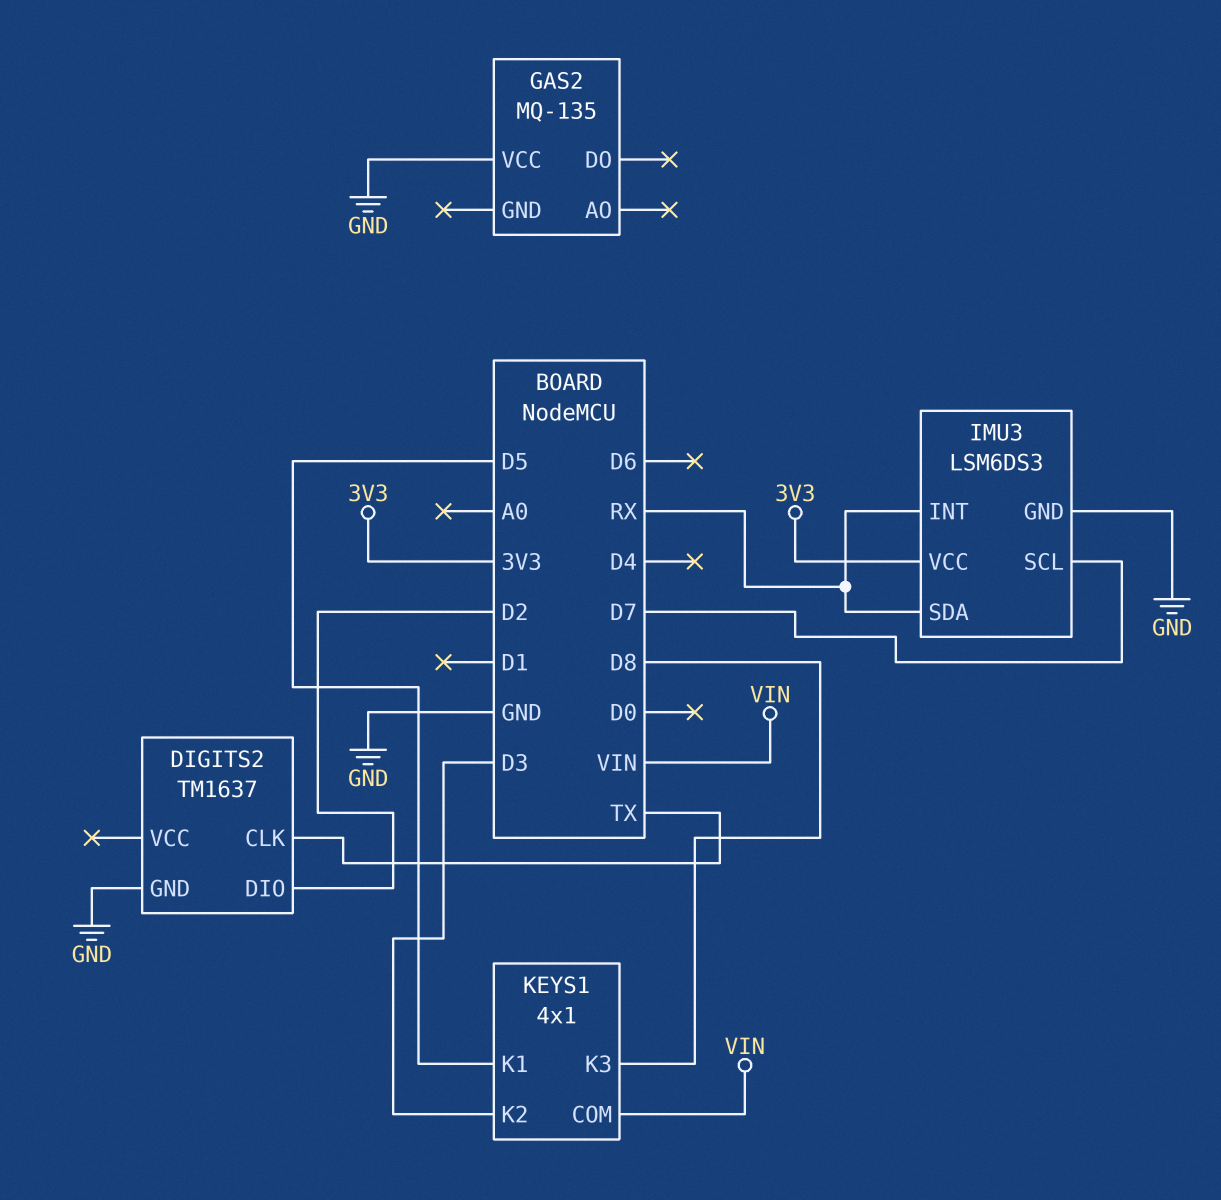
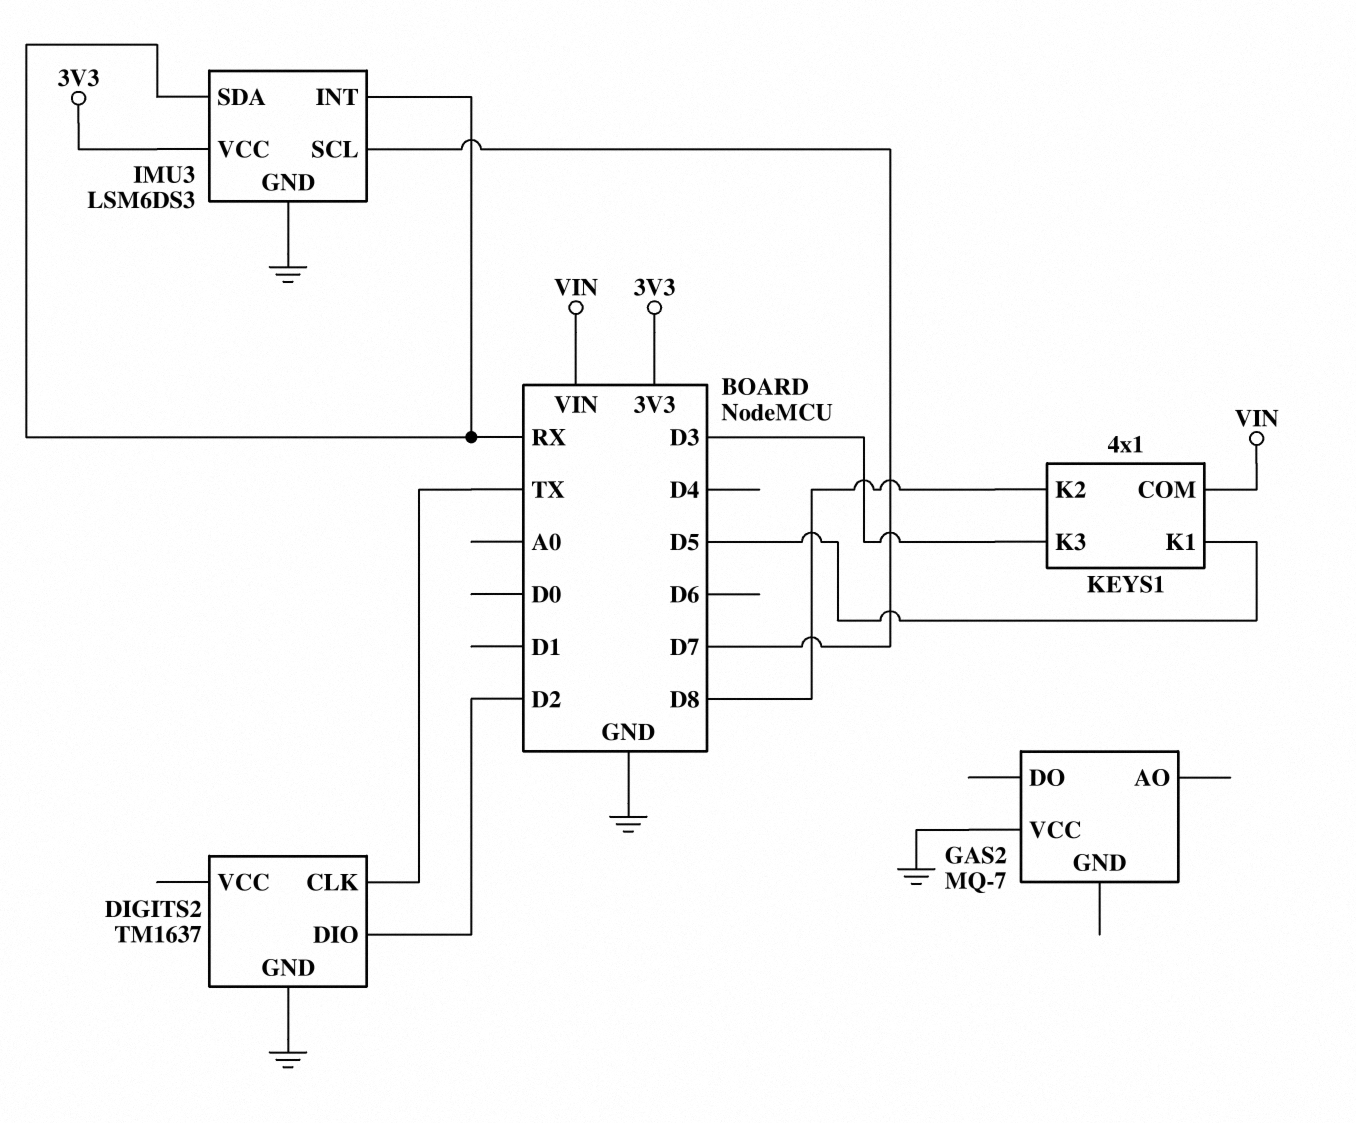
GAS2: MQ-135 -> MQ-7
KEYS1 pin K2: D3 -> D8
KEYS1 pin K3: D8 -> D3

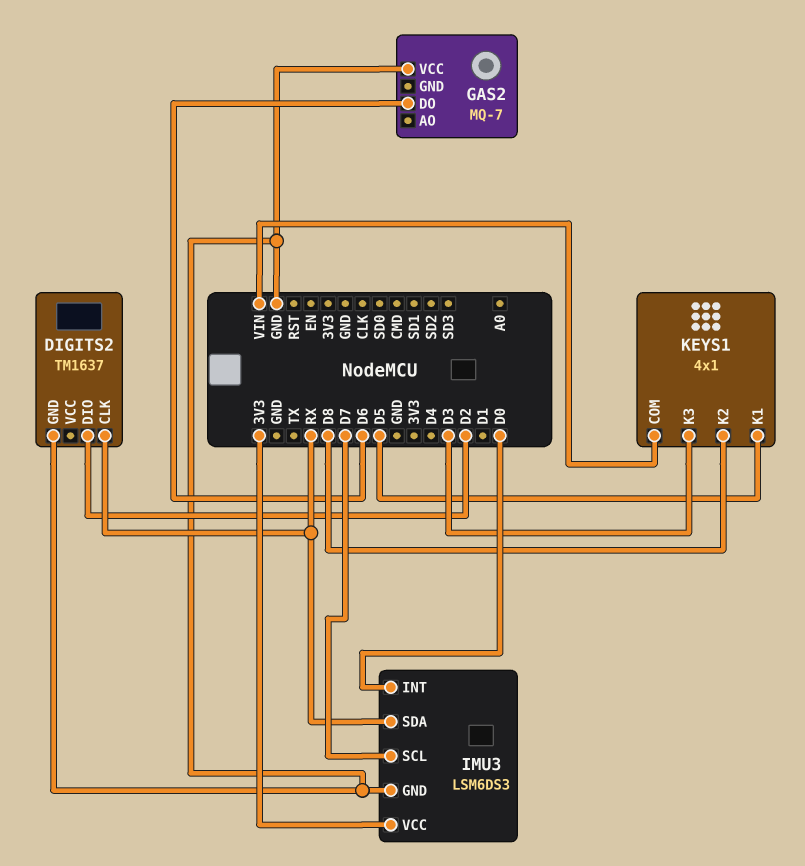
DIGITS2 pin CLK: TX -> RX
GAS2 pin DO: none -> D6
IMU3 pin INT: RX -> D0

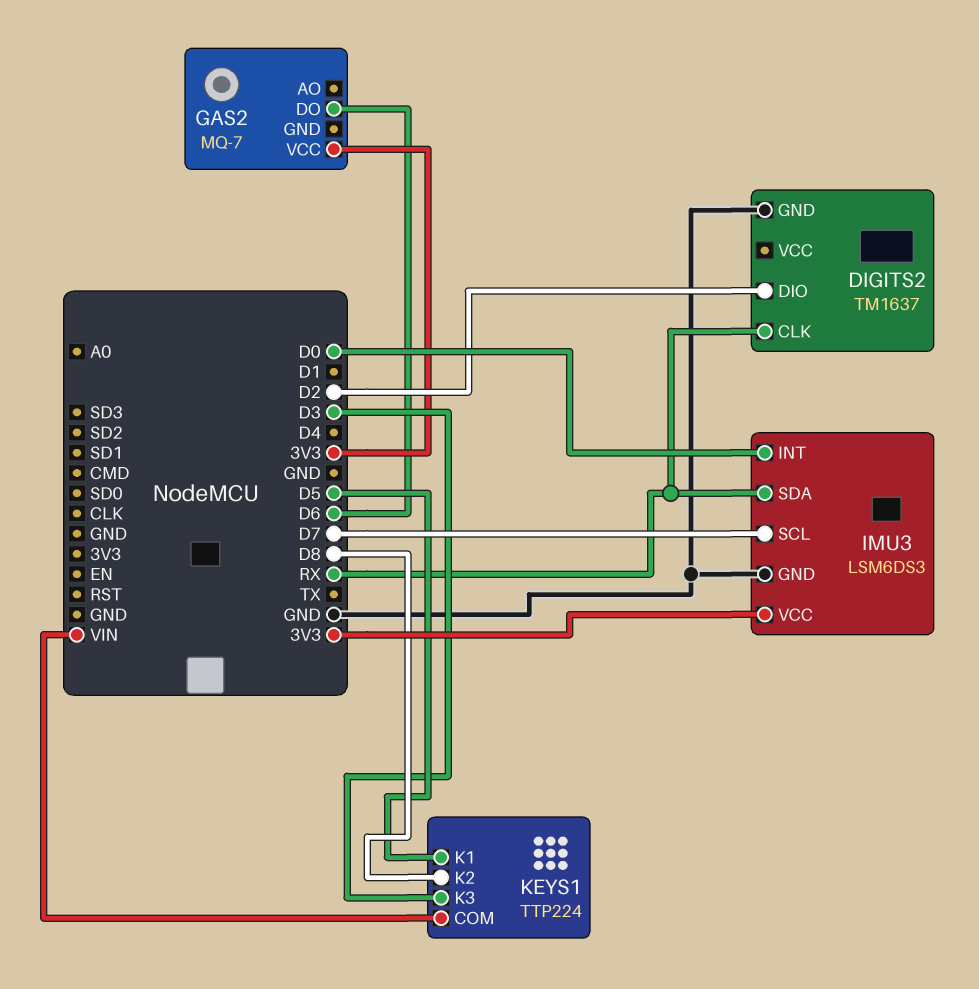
GAS2 pin VCC: GND -> 3V3
KEYS1: 4x1 -> TTP224

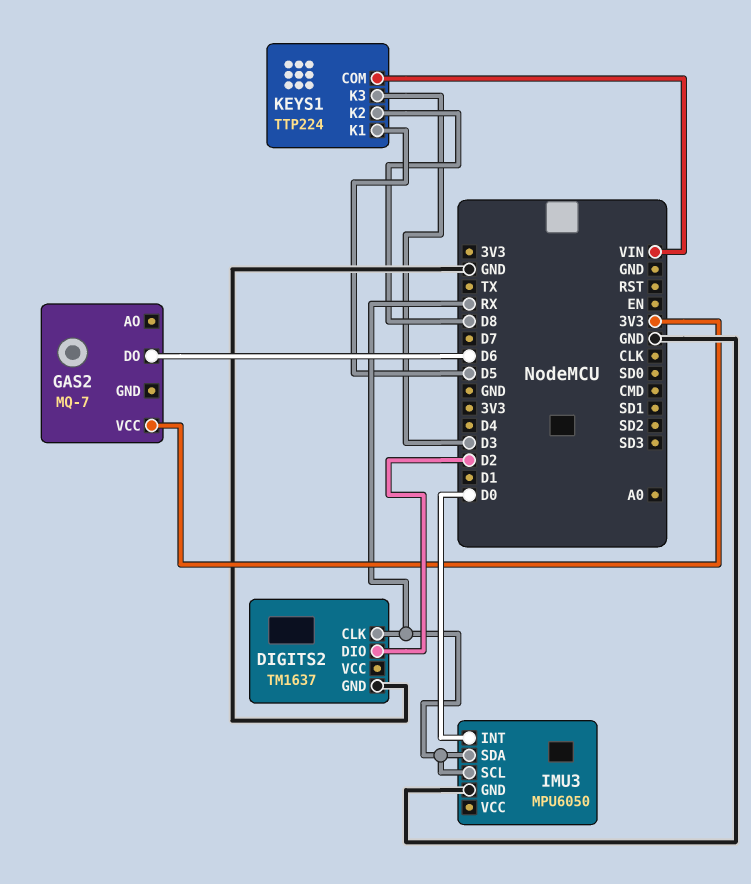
IMU3: LSM6DS3 -> MPU6050
IMU3 pin SCL: D7 -> RX
IMU3 pin VCC: 3V3 -> none

